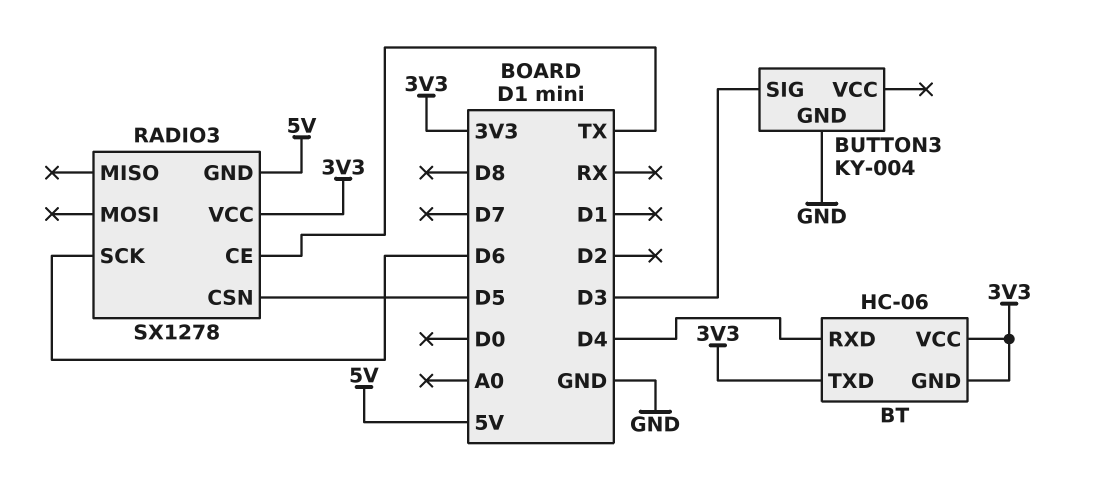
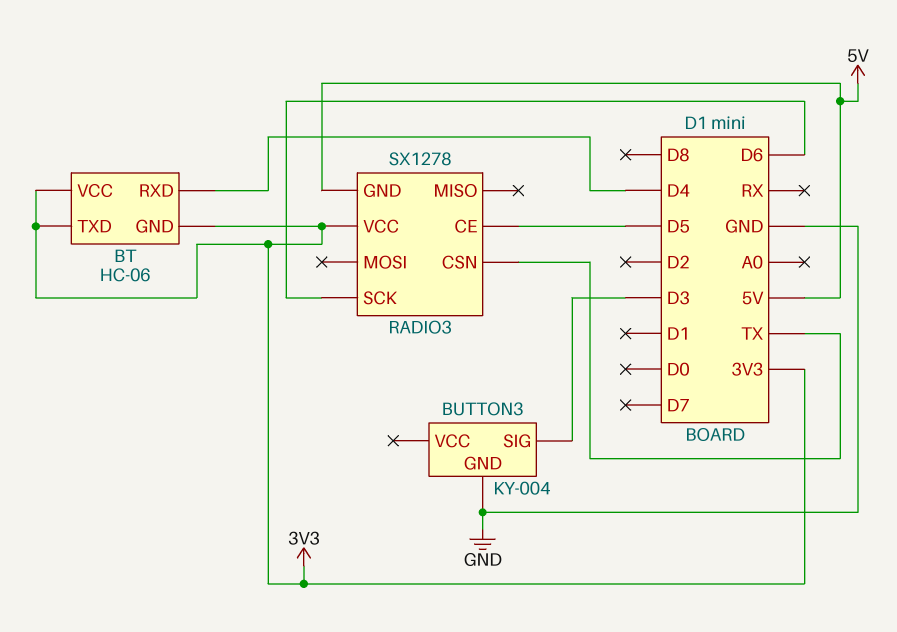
RADIO3 pin CE: TX -> D5
RADIO3 pin CSN: D5 -> TX

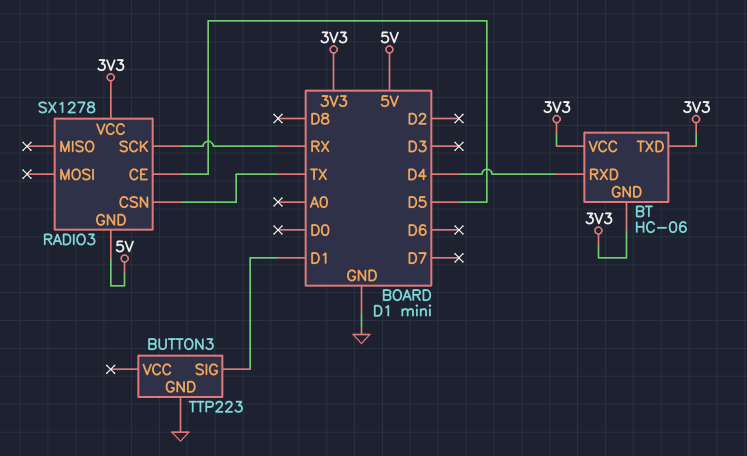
BUTTON3: KY-004 -> TTP223
BUTTON3 pin SIG: D3 -> D1
RADIO3 pin SCK: D6 -> RX

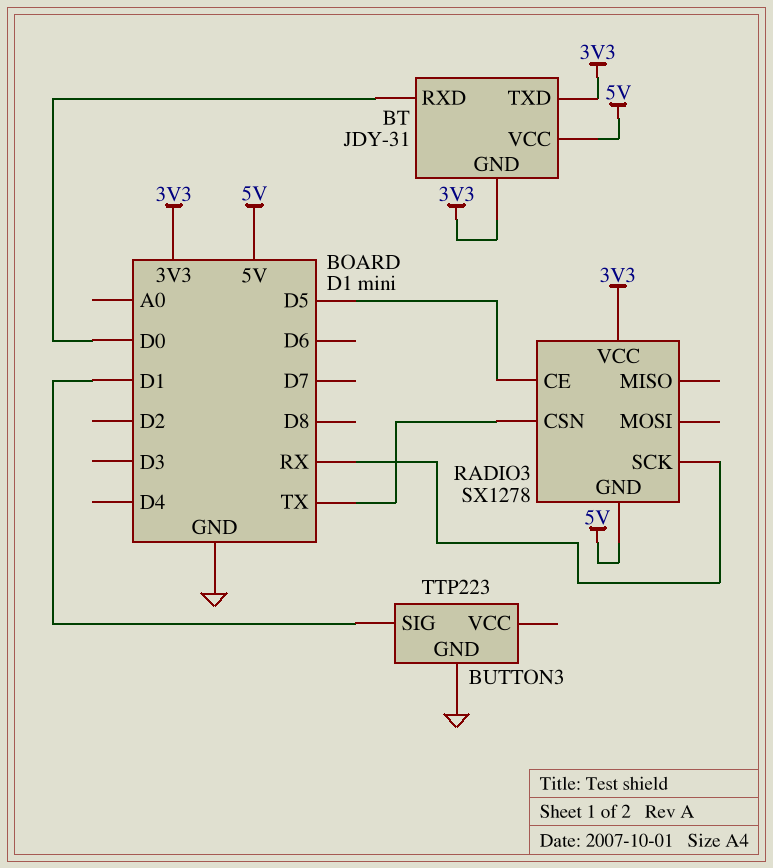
BT: HC-06 -> JDY-31
BT pin RXD: D4 -> D0
BT pin VCC: 3V3 -> 5V

